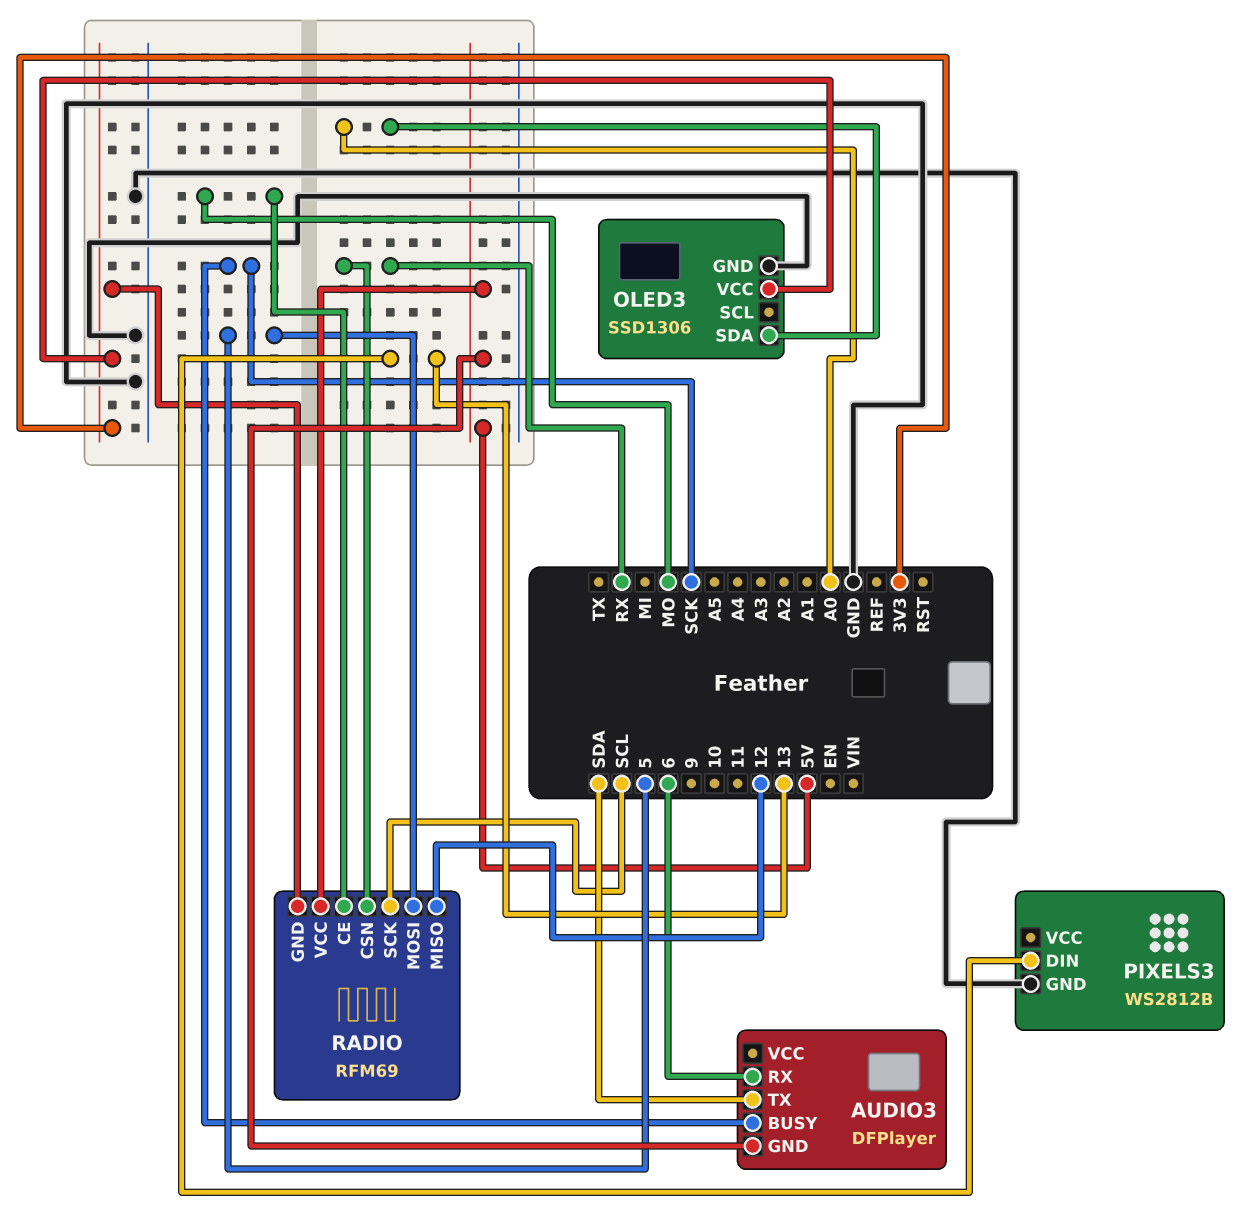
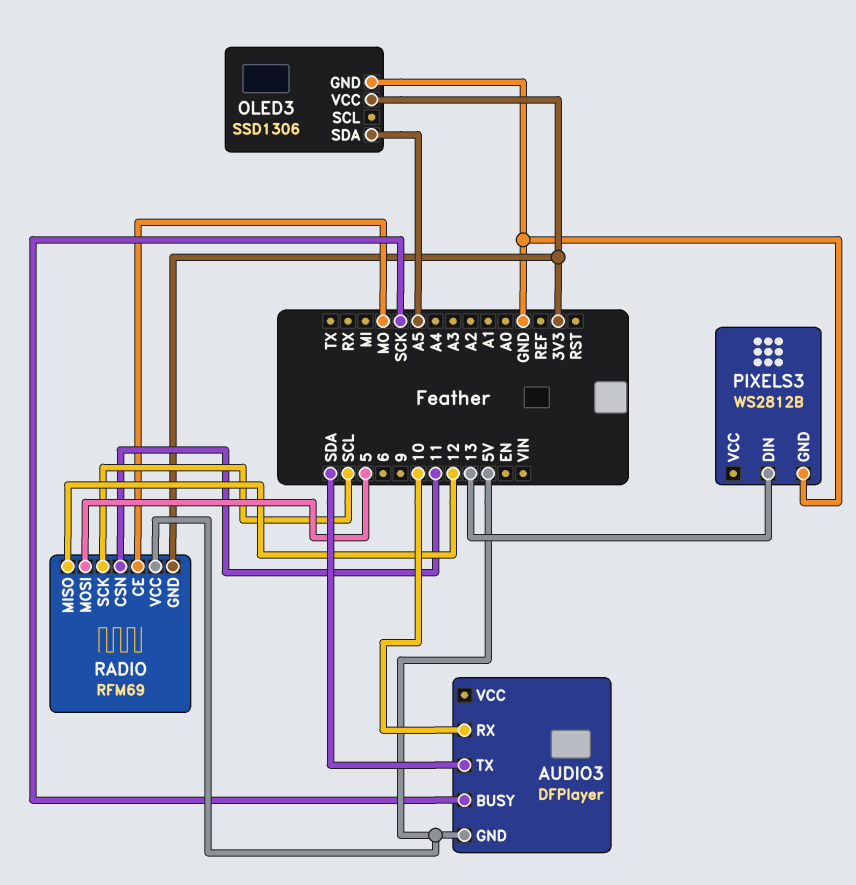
AUDIO3 pin RX: 6 -> 10
OLED3 pin SDA: A0 -> A5
RADIO pin CSN: RX -> 11

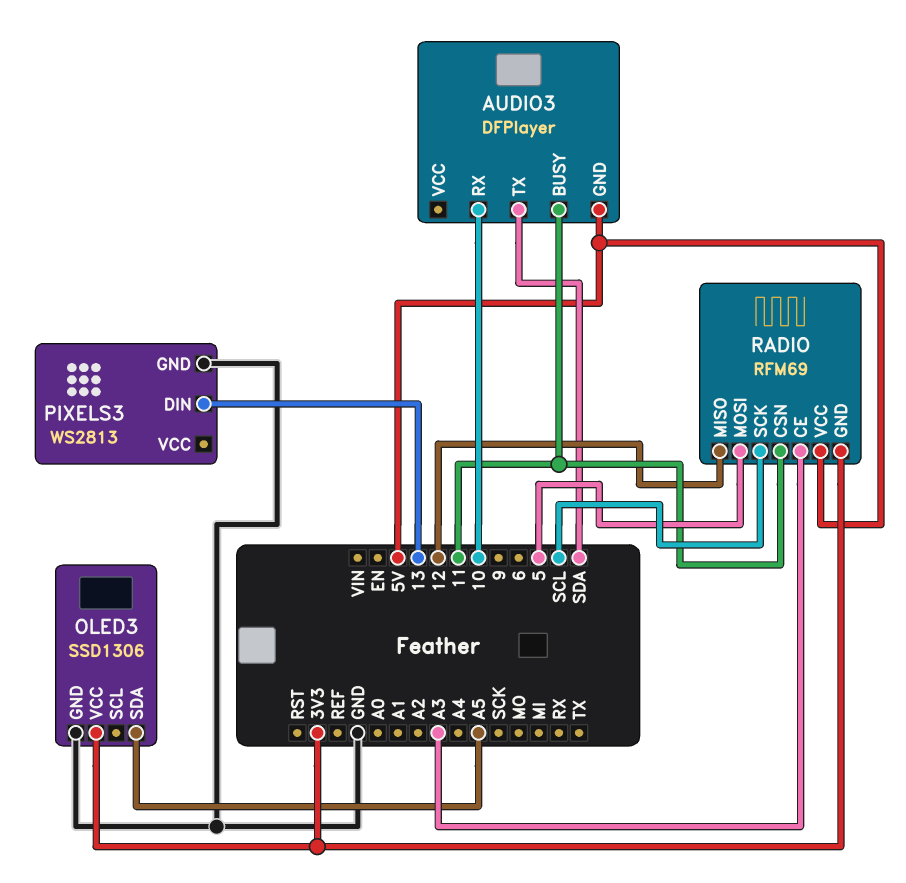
AUDIO3 pin BUSY: SCK -> 11
PIXELS3: WS2812B -> WS2813
RADIO pin CE: MO -> A3

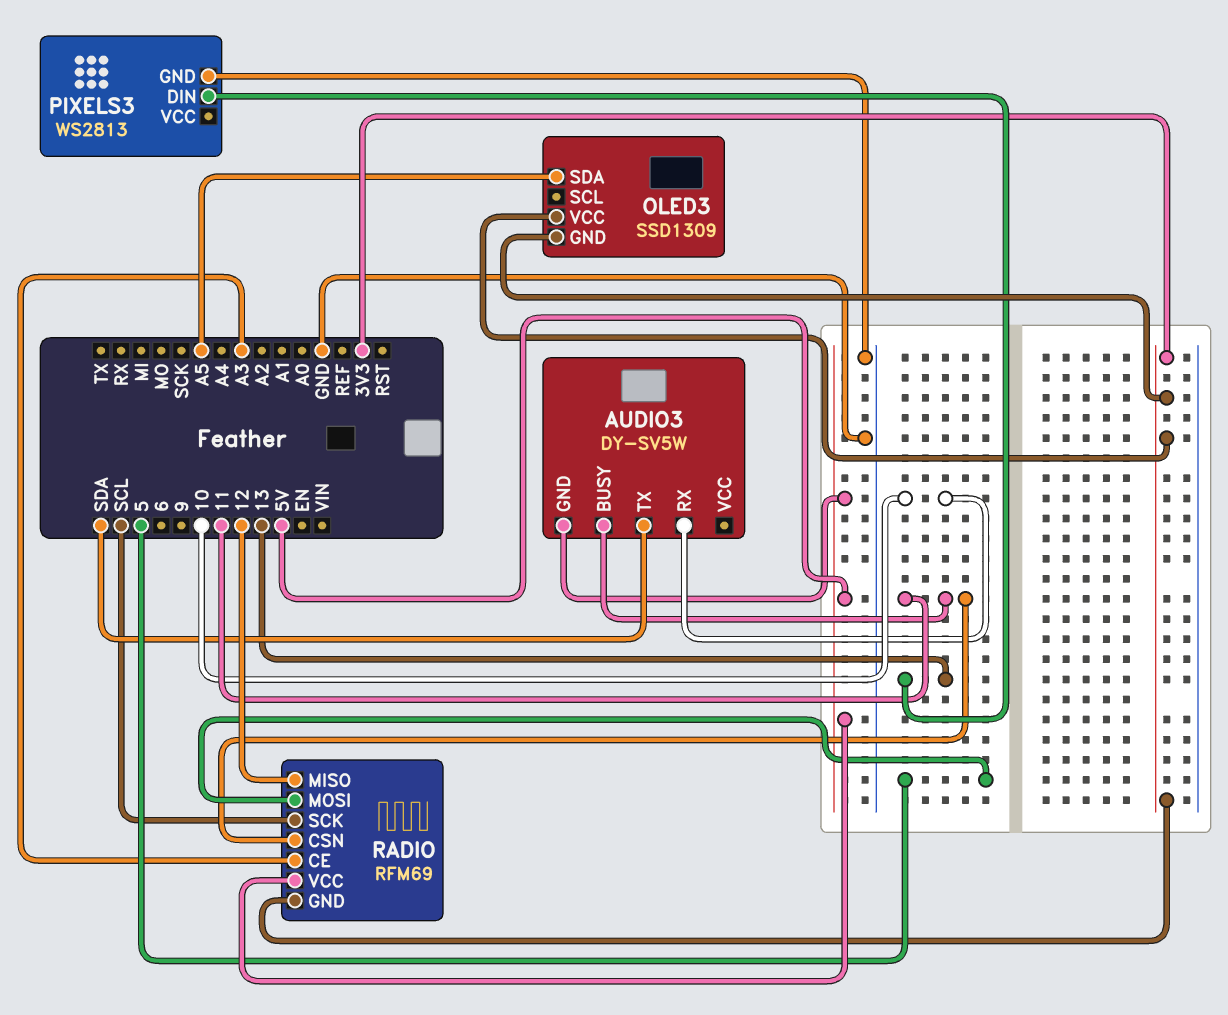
AUDIO3: DFPlayer -> DY-SV5W
OLED3: SSD1306 -> SSD1309
OLED3 pin GND: GND -> 3V3

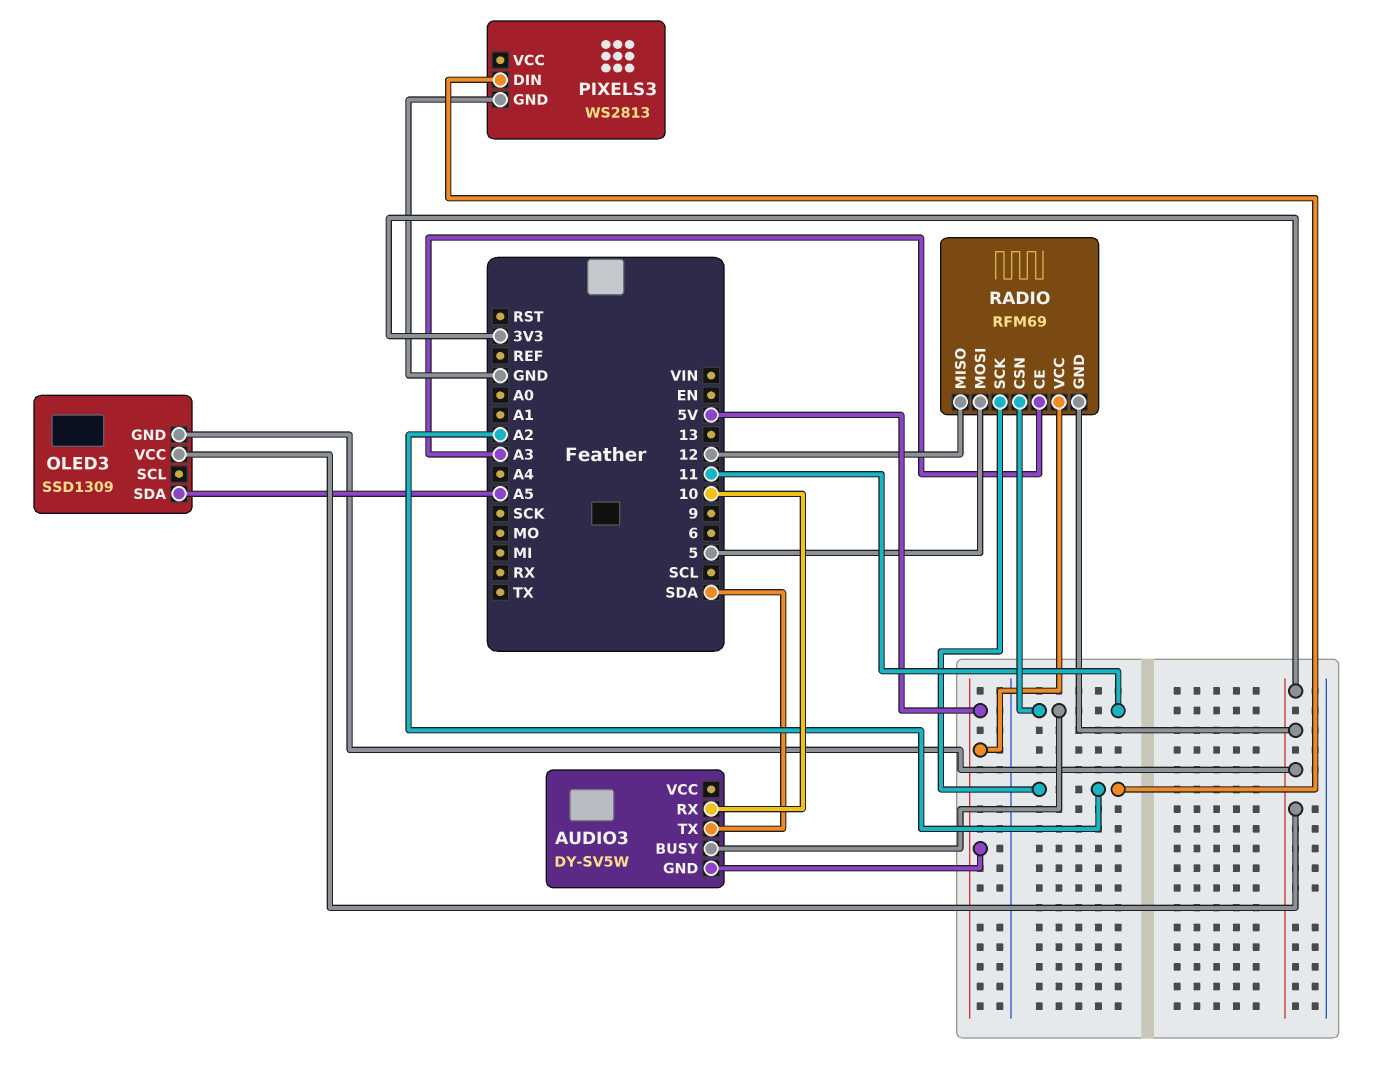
PIXELS3 pin DIN: 13 -> A2
RADIO pin SCK: SCL -> A2

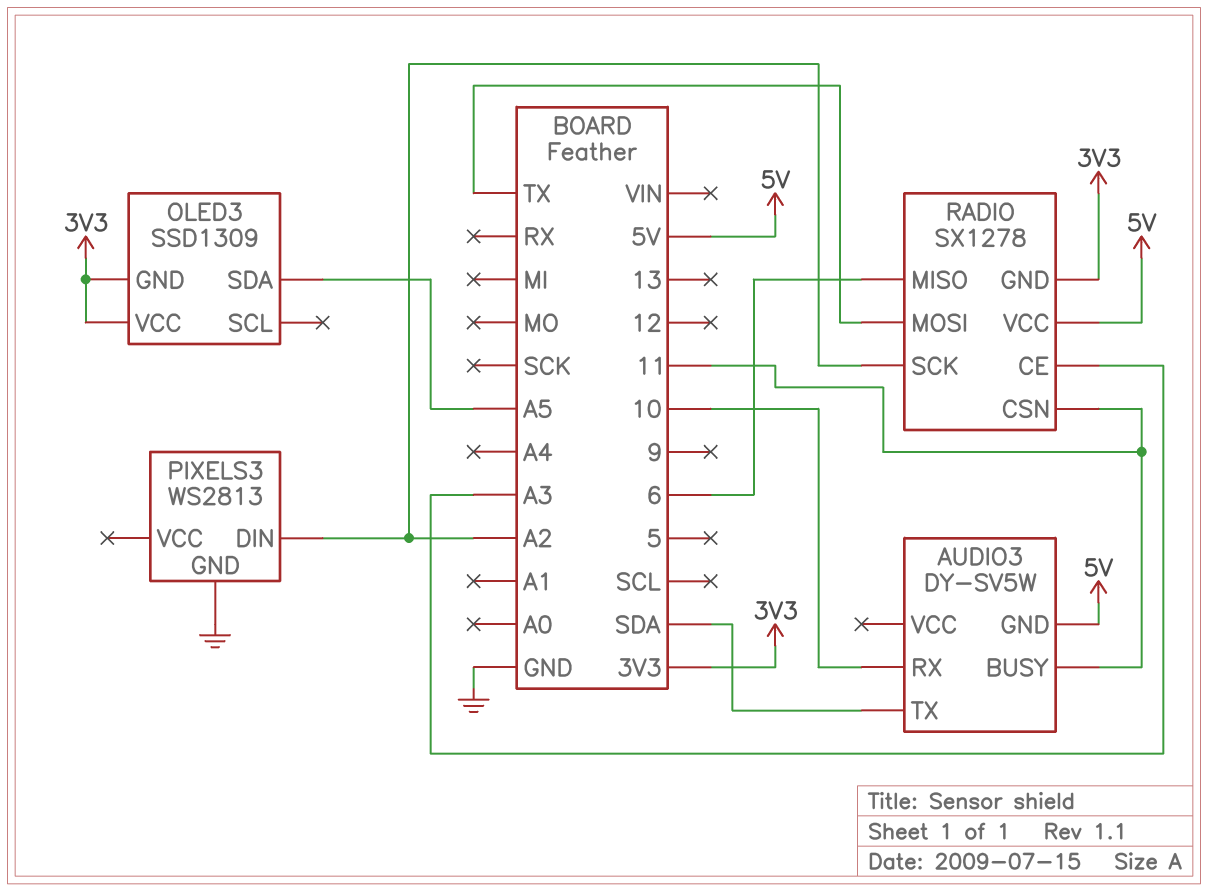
RADIO: RFM69 -> SX1278
RADIO pin MISO: 12 -> 6
RADIO pin MOSI: 5 -> TX

